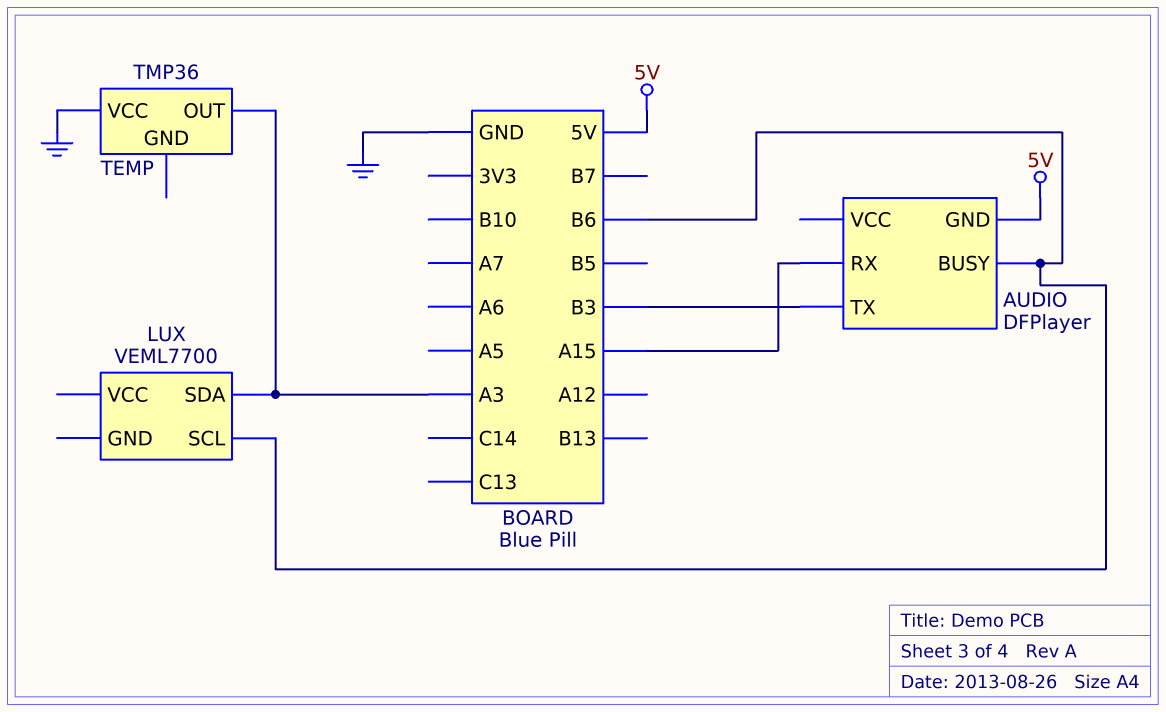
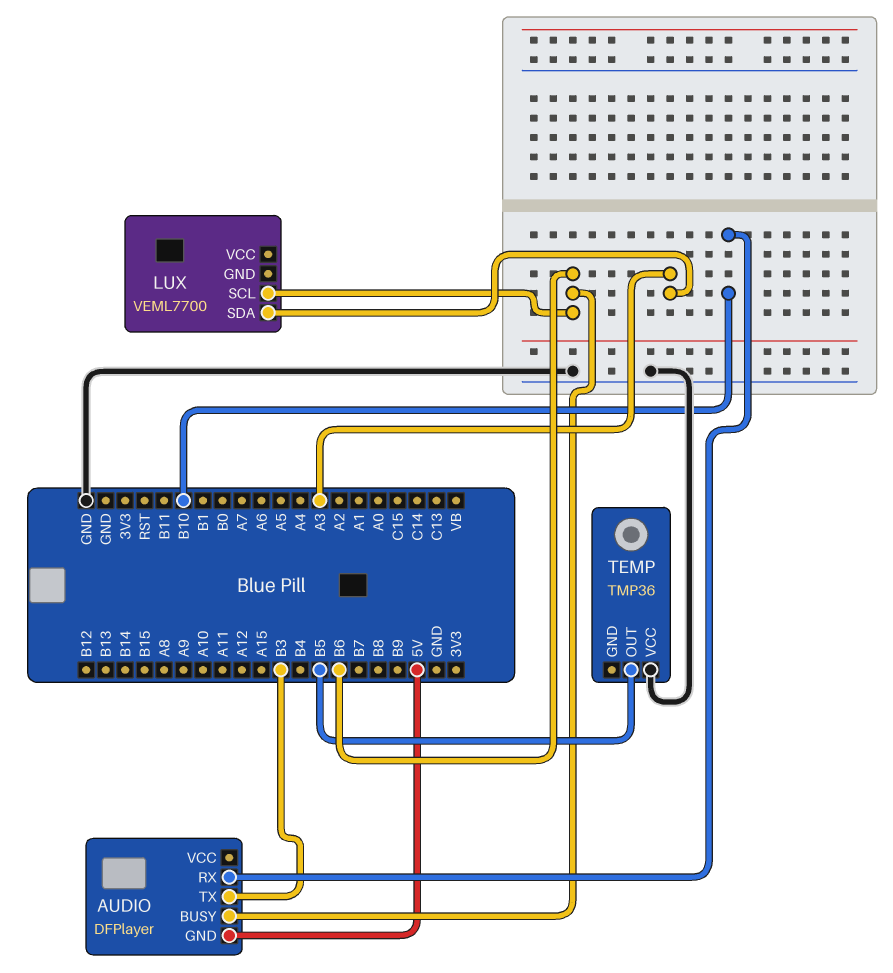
AUDIO pin RX: A15 -> B10
TEMP pin OUT: A3 -> B5

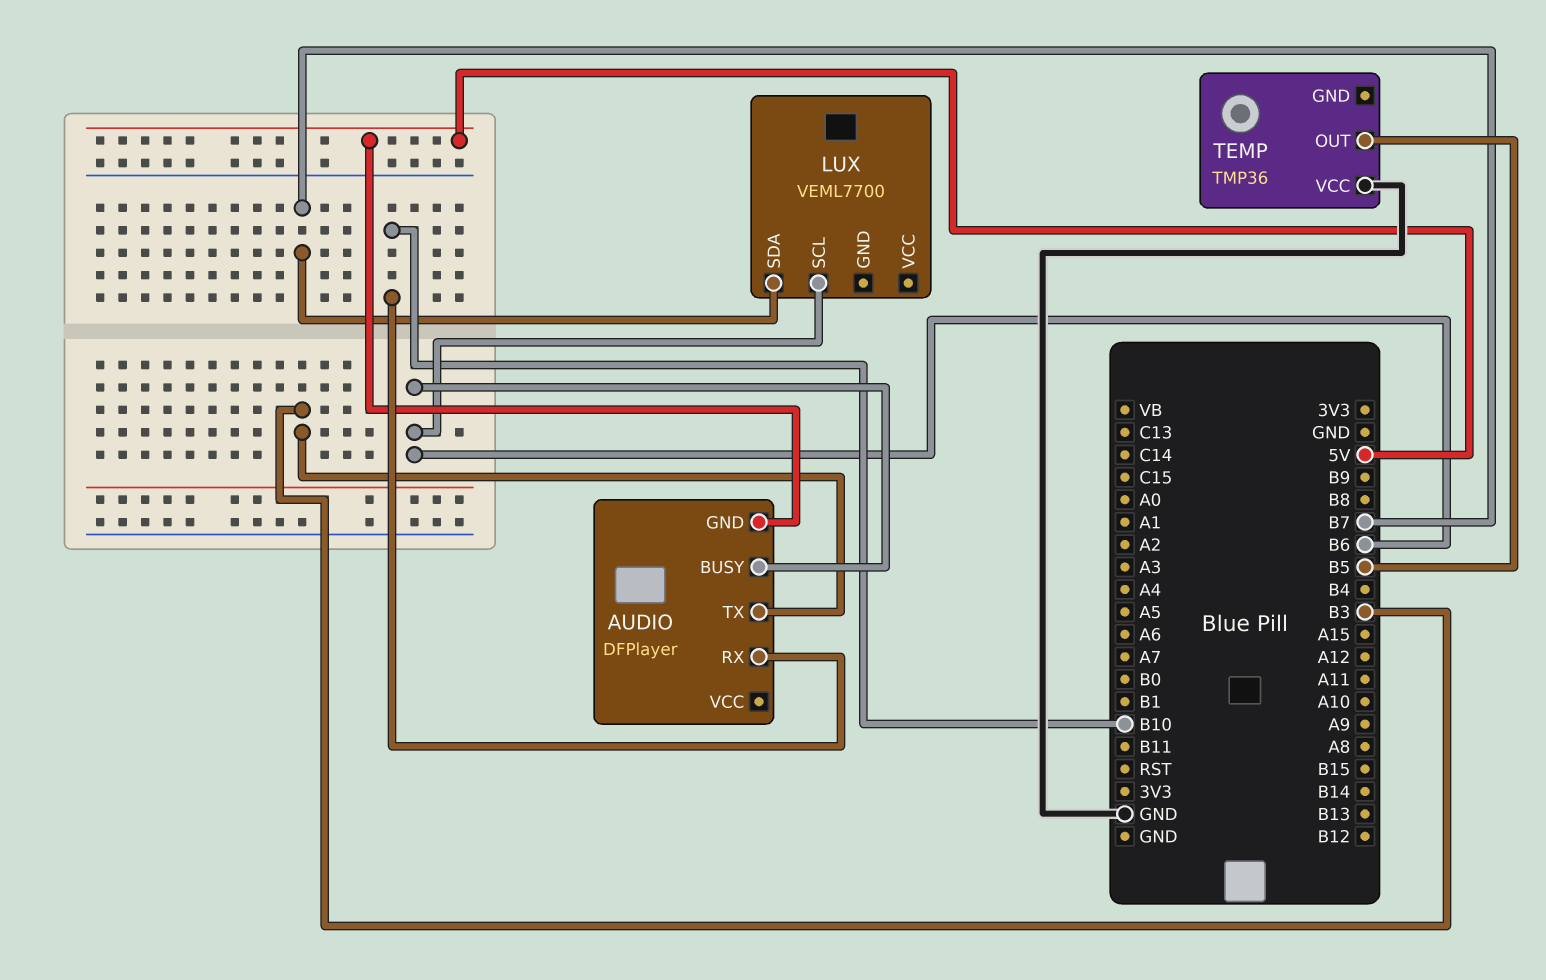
LUX pin SDA: A3 -> B7

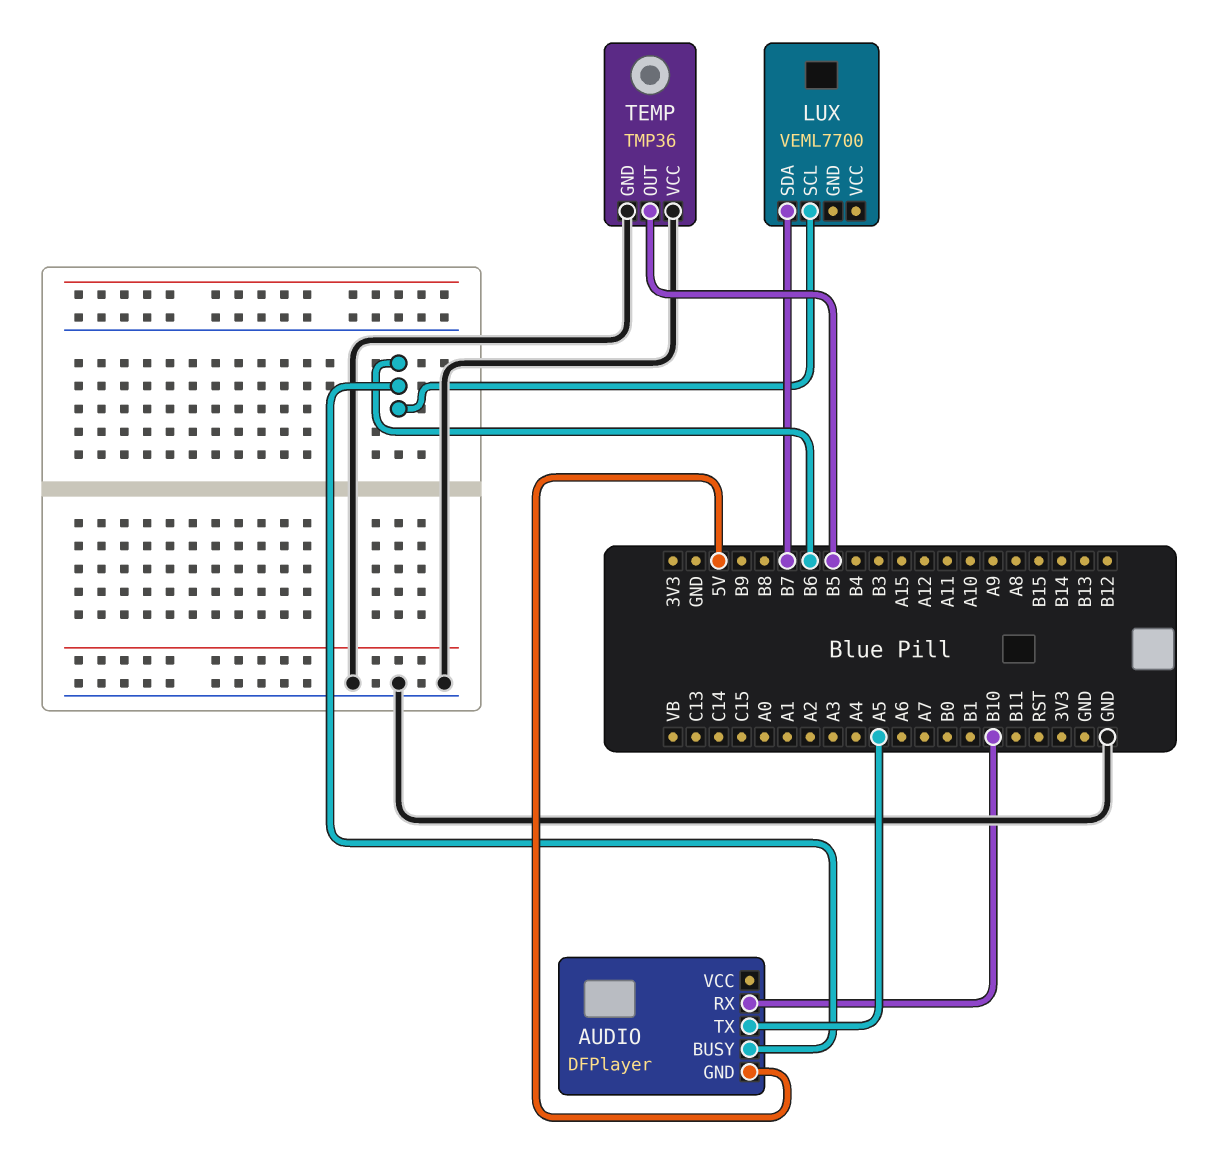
AUDIO pin TX: B3 -> A5
TEMP pin GND: none -> GND

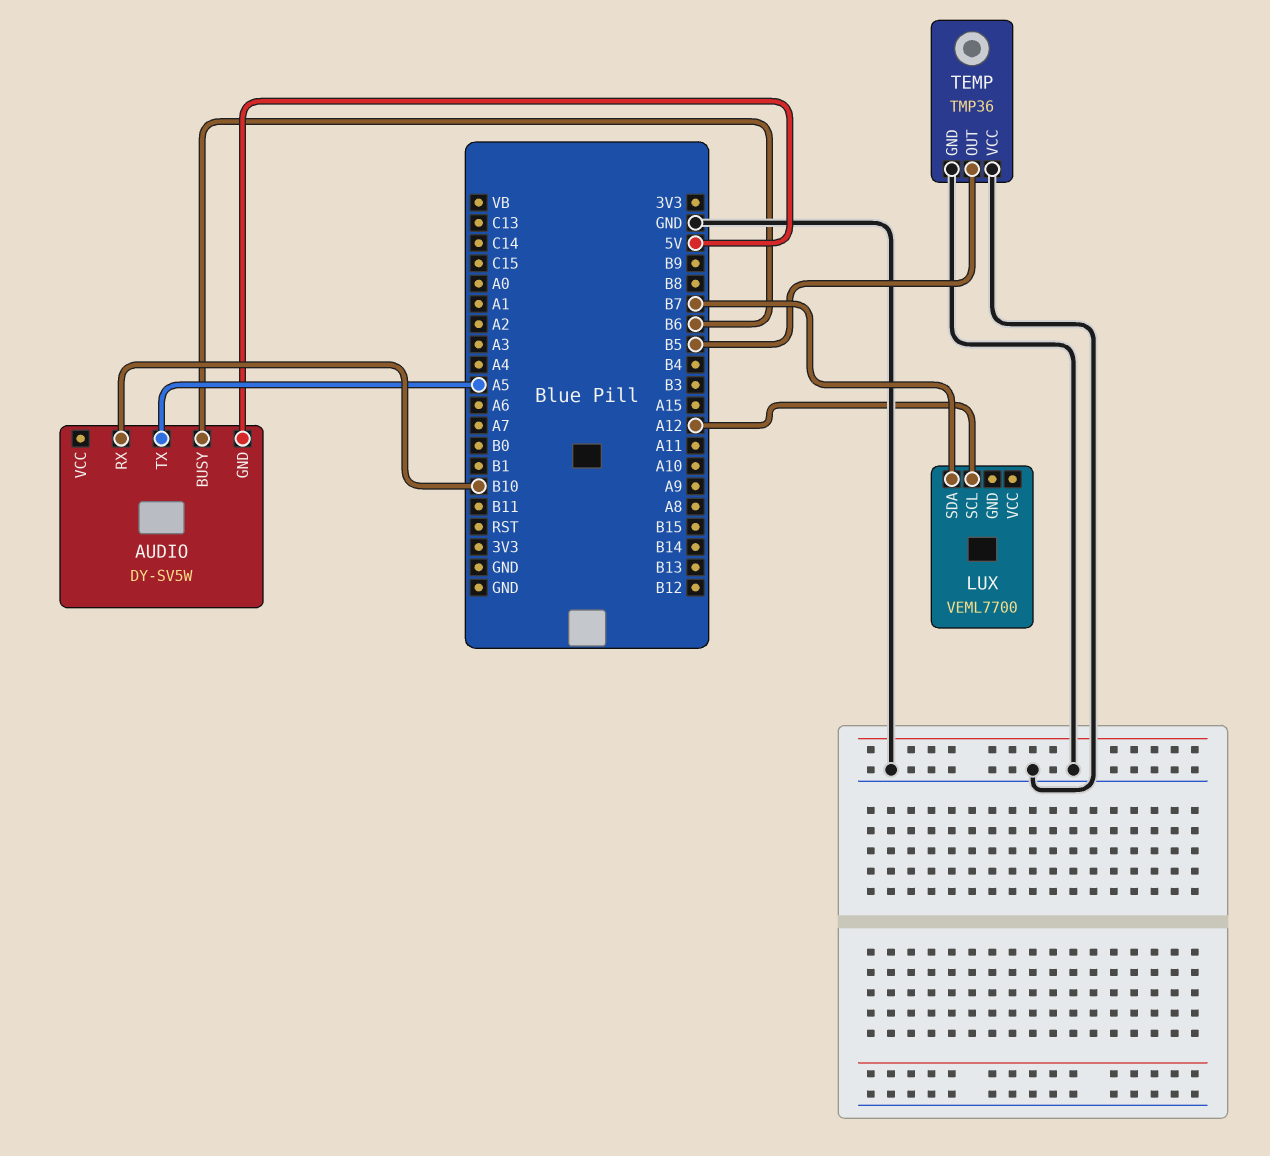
AUDIO: DFPlayer -> DY-SV5W
LUX pin SCL: B6 -> A12

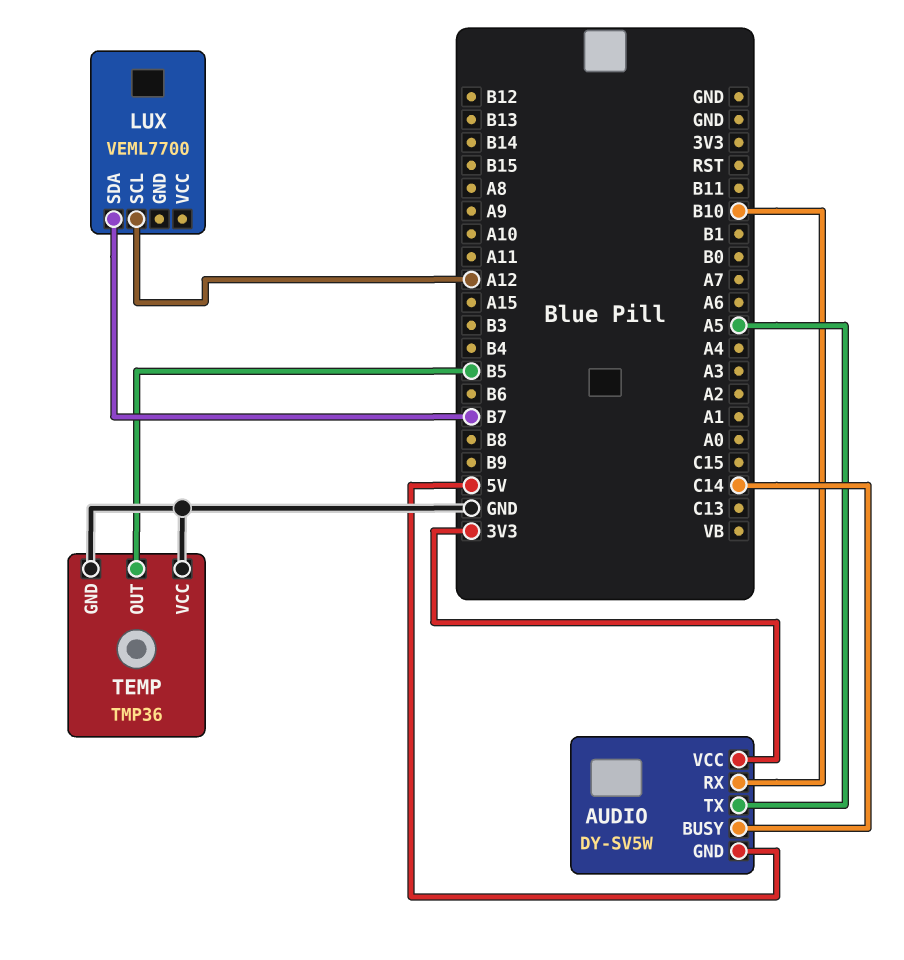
AUDIO pin BUSY: B6 -> C14
AUDIO pin VCC: none -> 3V3

